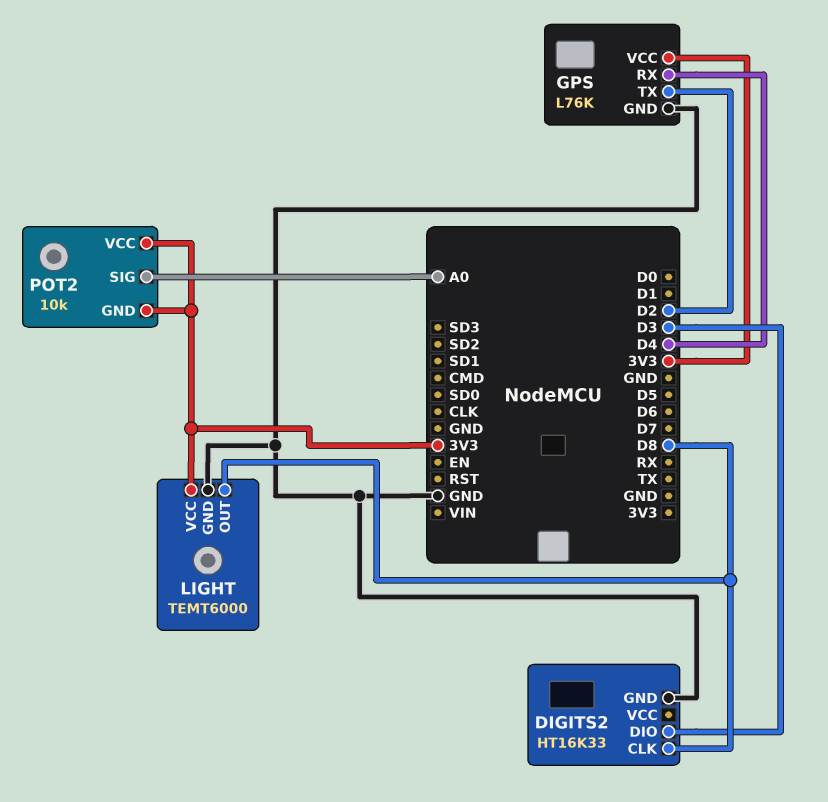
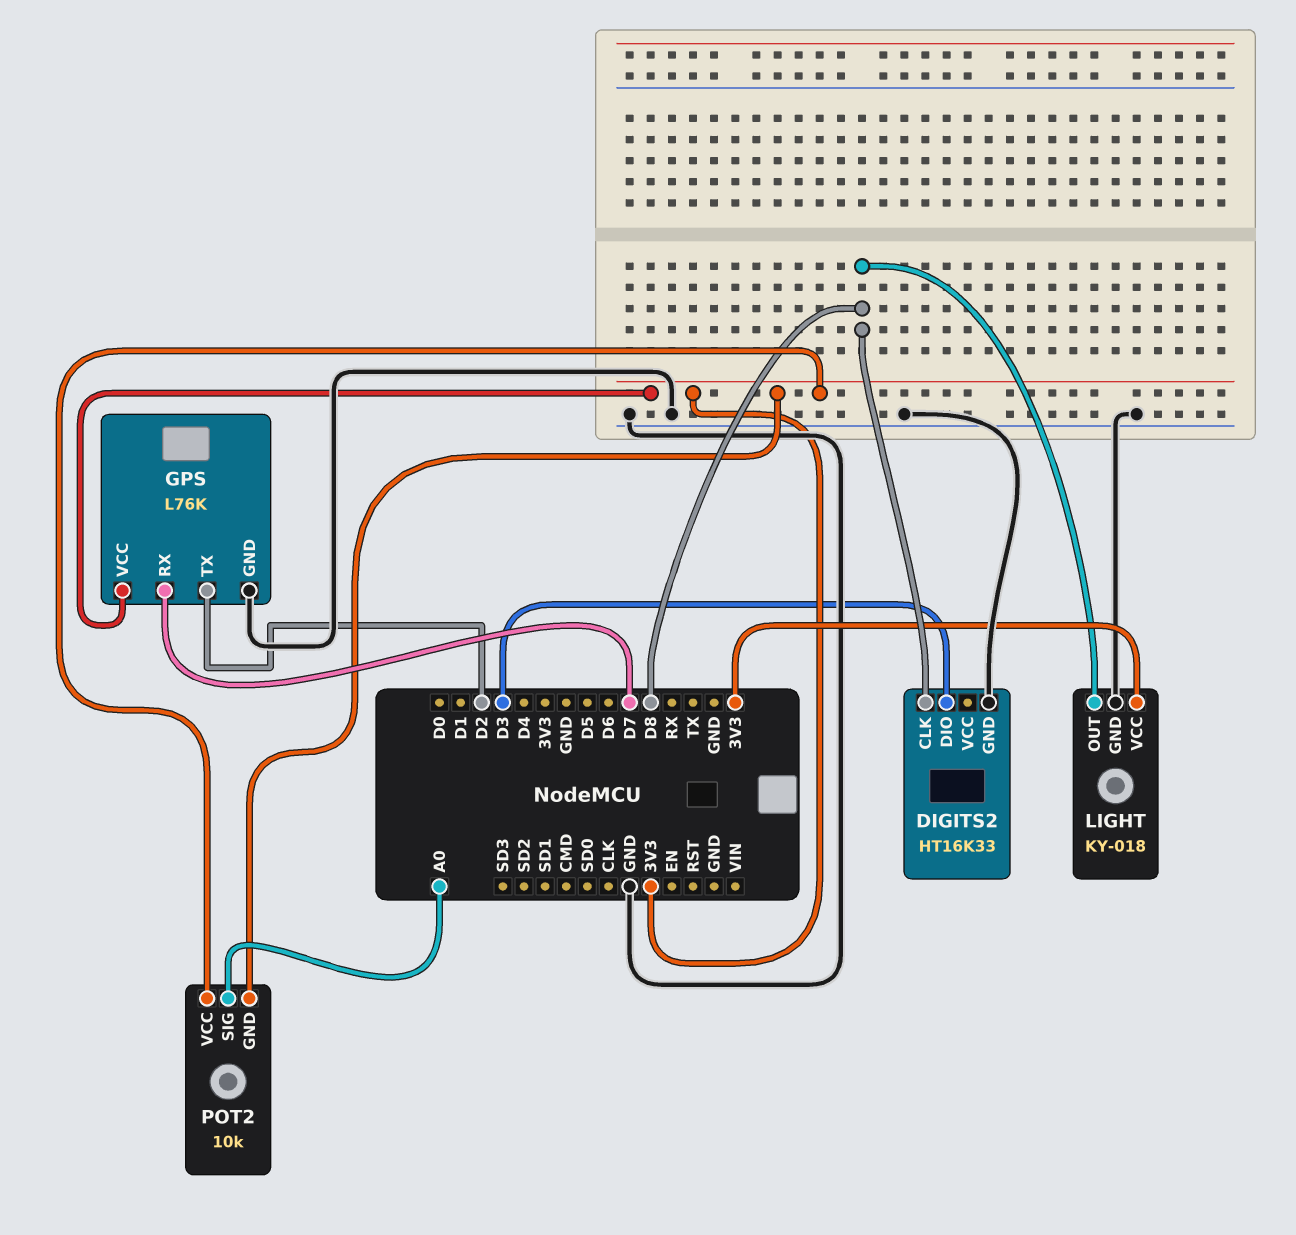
GPS pin RX: D4 -> D7
LIGHT: TEMT6000 -> KY-018

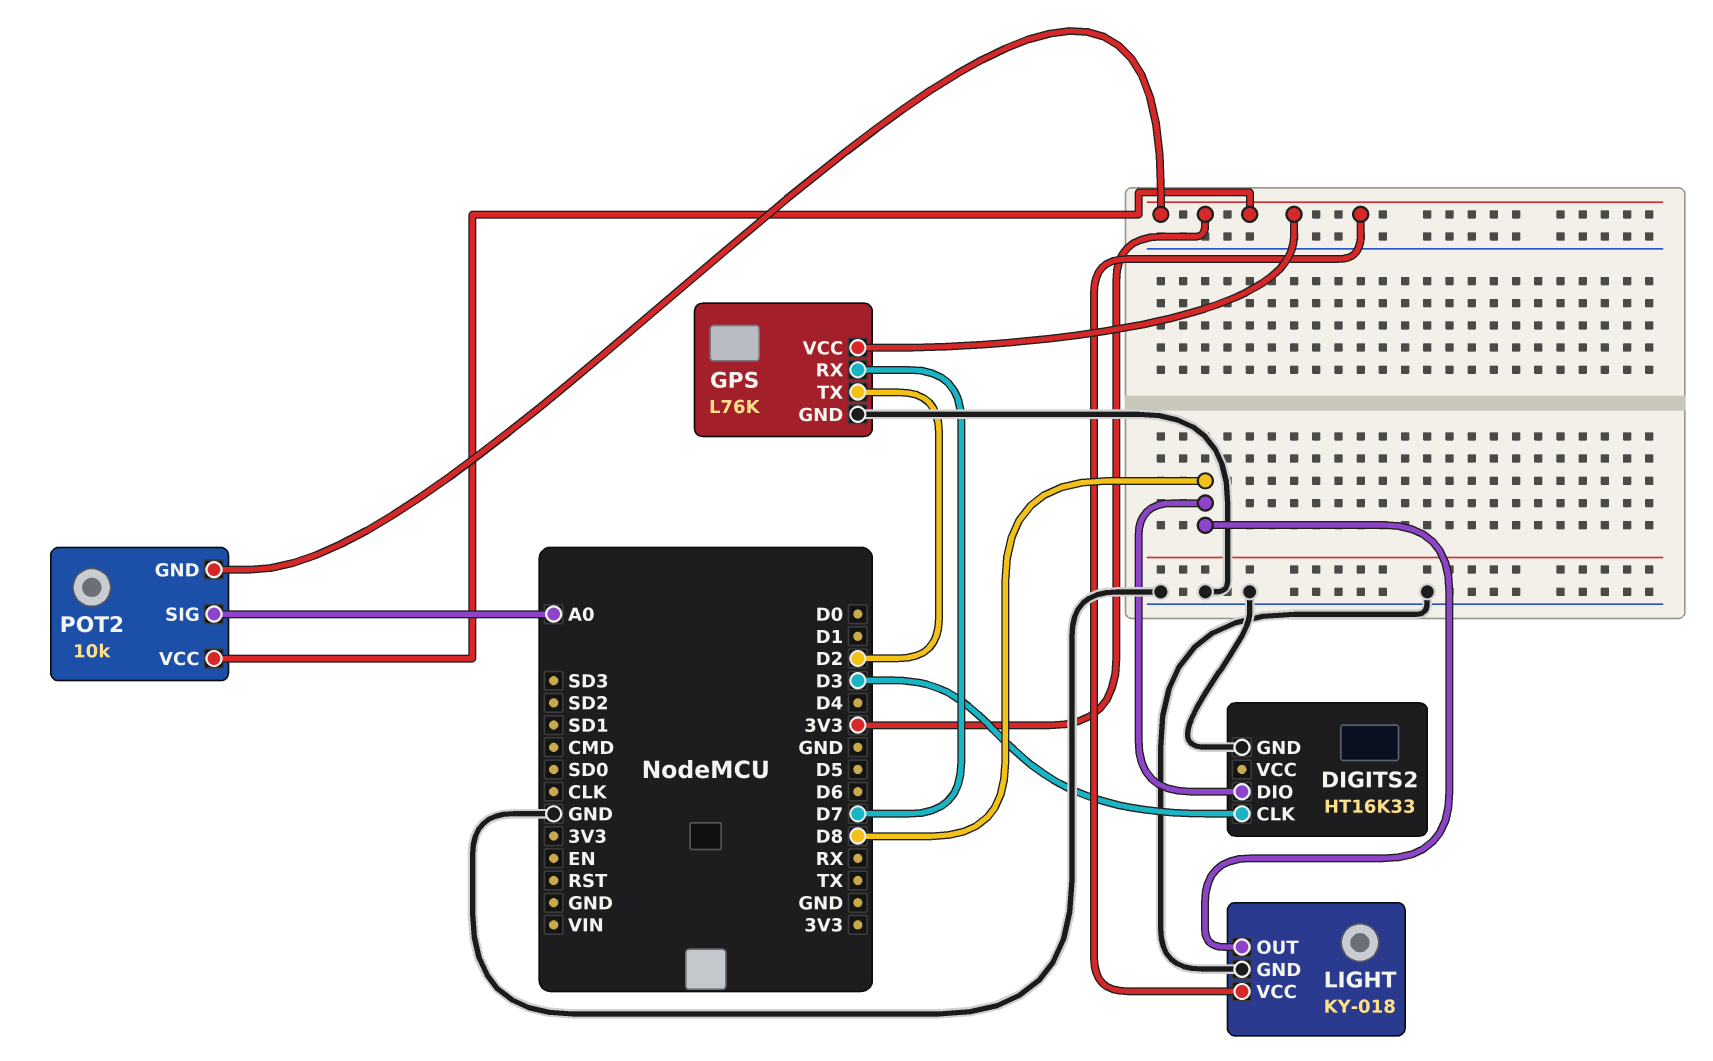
DIGITS2 pin CLK: D8 -> D3
DIGITS2 pin DIO: D3 -> D8

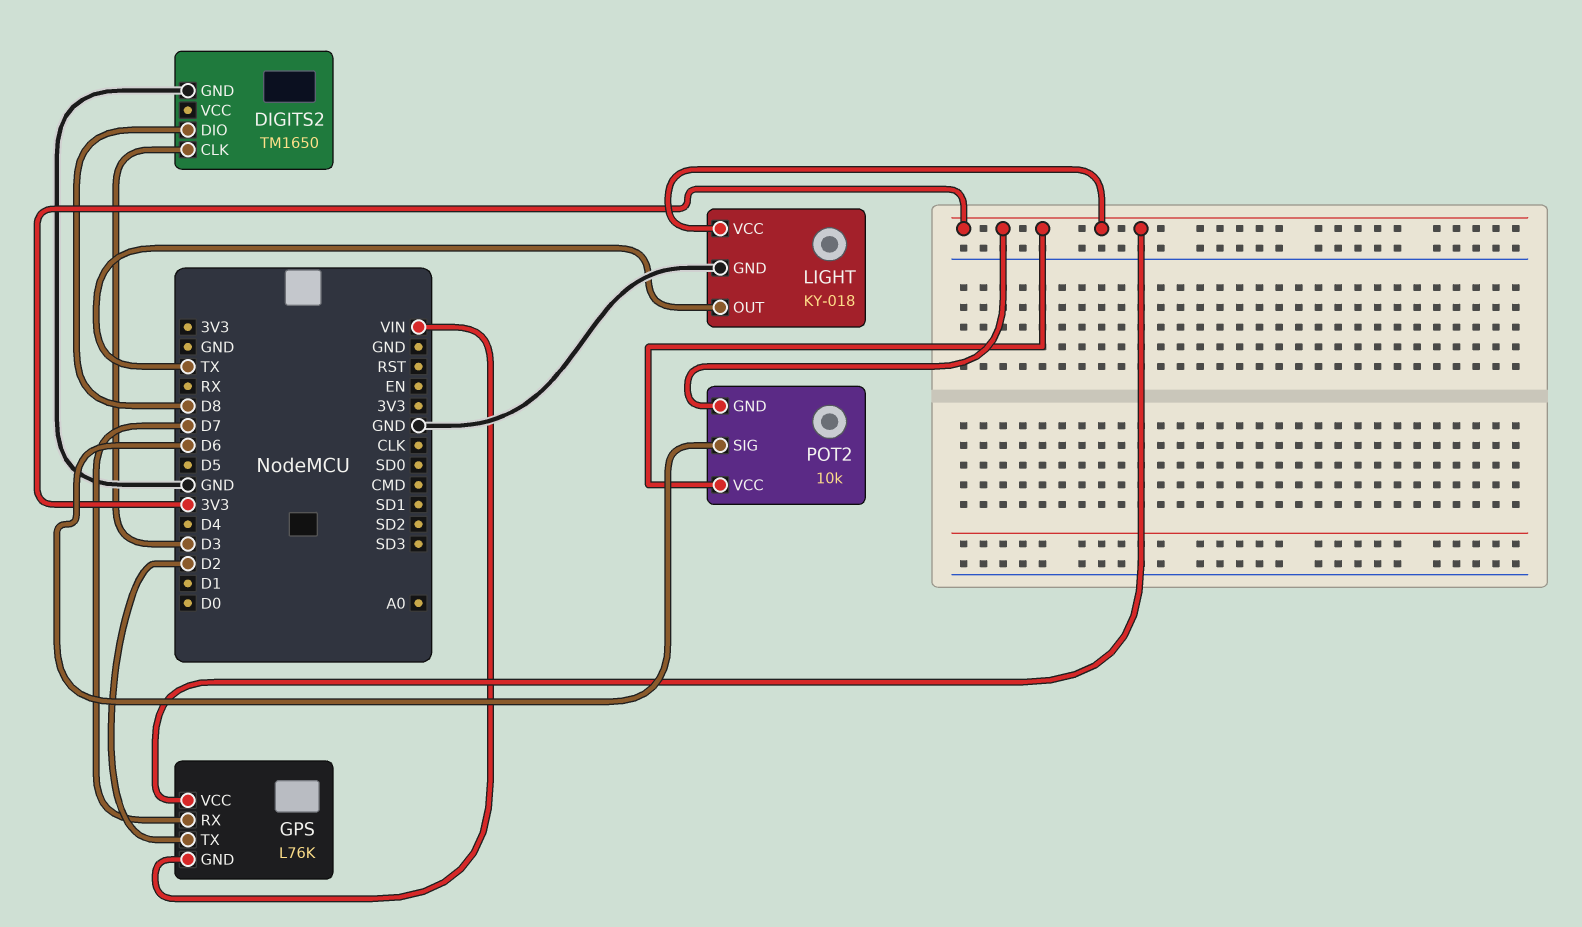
DIGITS2: HT16K33 -> TM1650
GPS pin GND: GND -> VIN
LIGHT pin OUT: D8 -> TX
POT2 pin SIG: A0 -> D6

